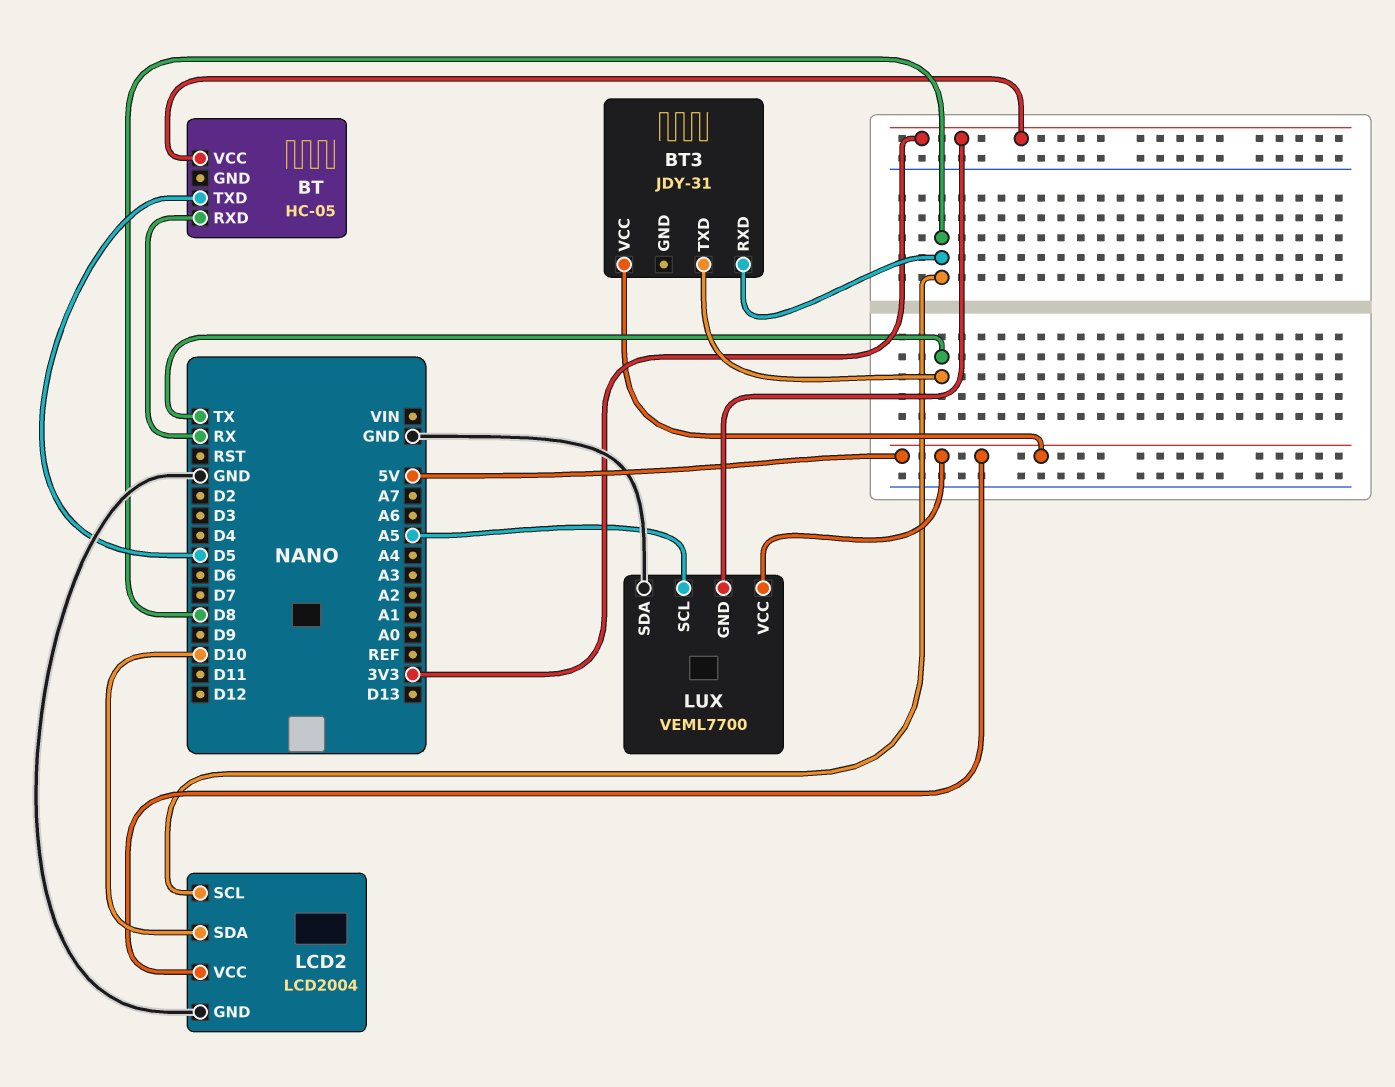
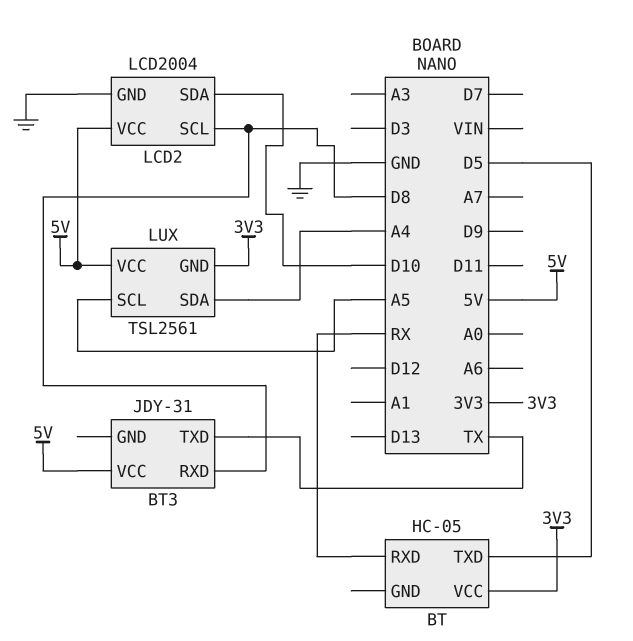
LUX: VEML7700 -> TSL2561
LUX pin SDA: GND -> A4

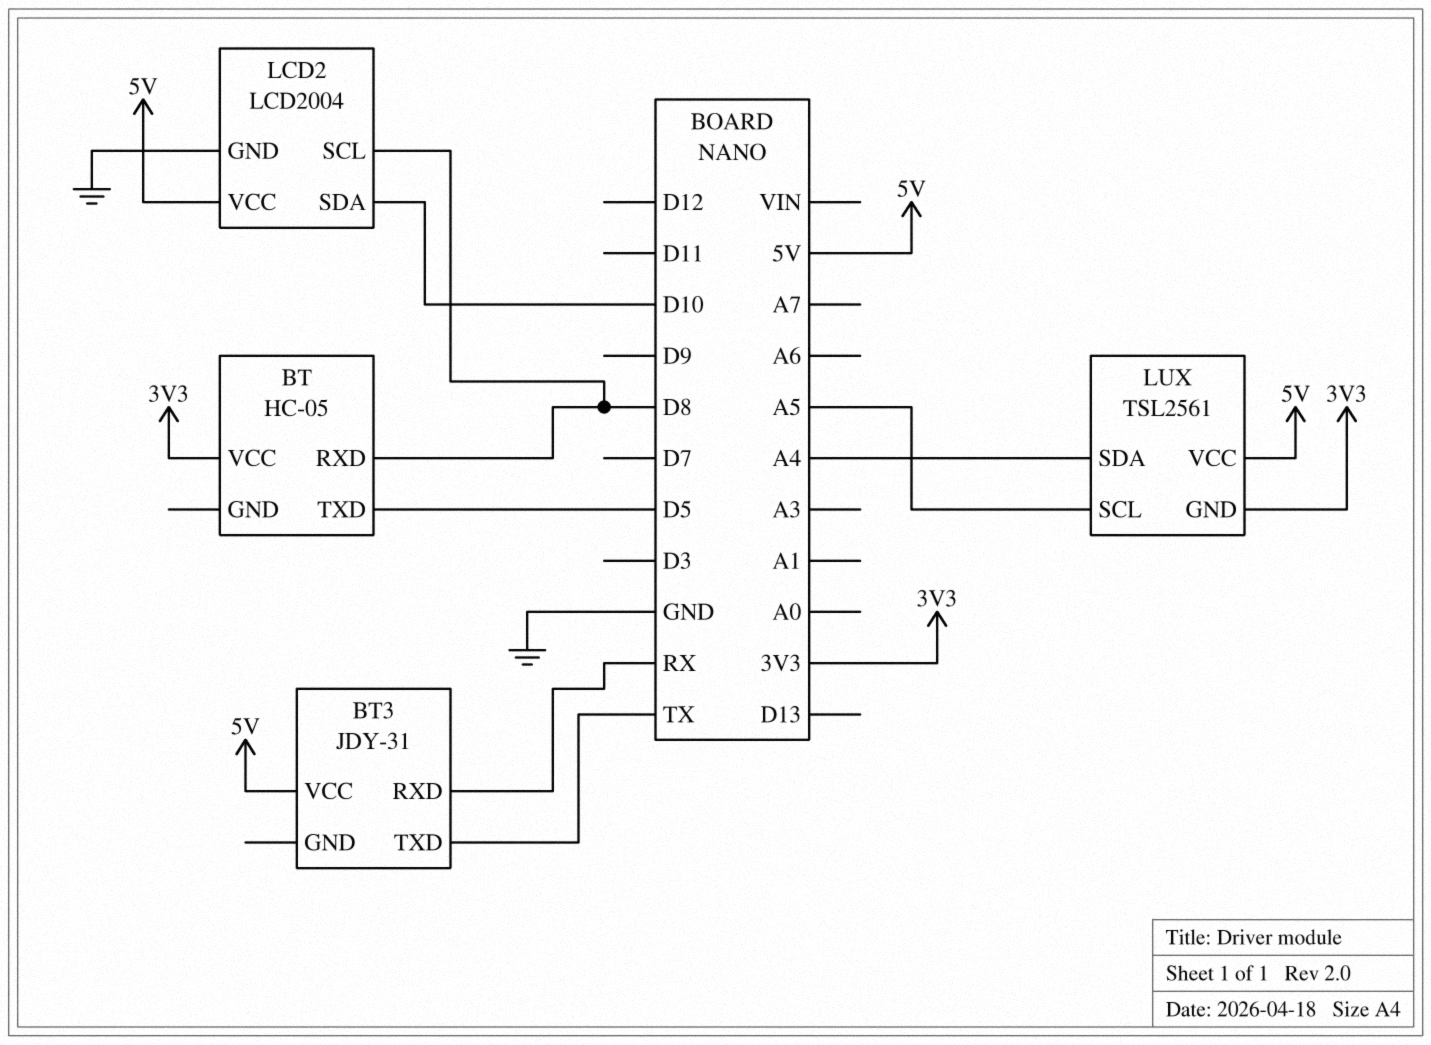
BT pin RXD: RX -> D8
BT3 pin RXD: D8 -> RX

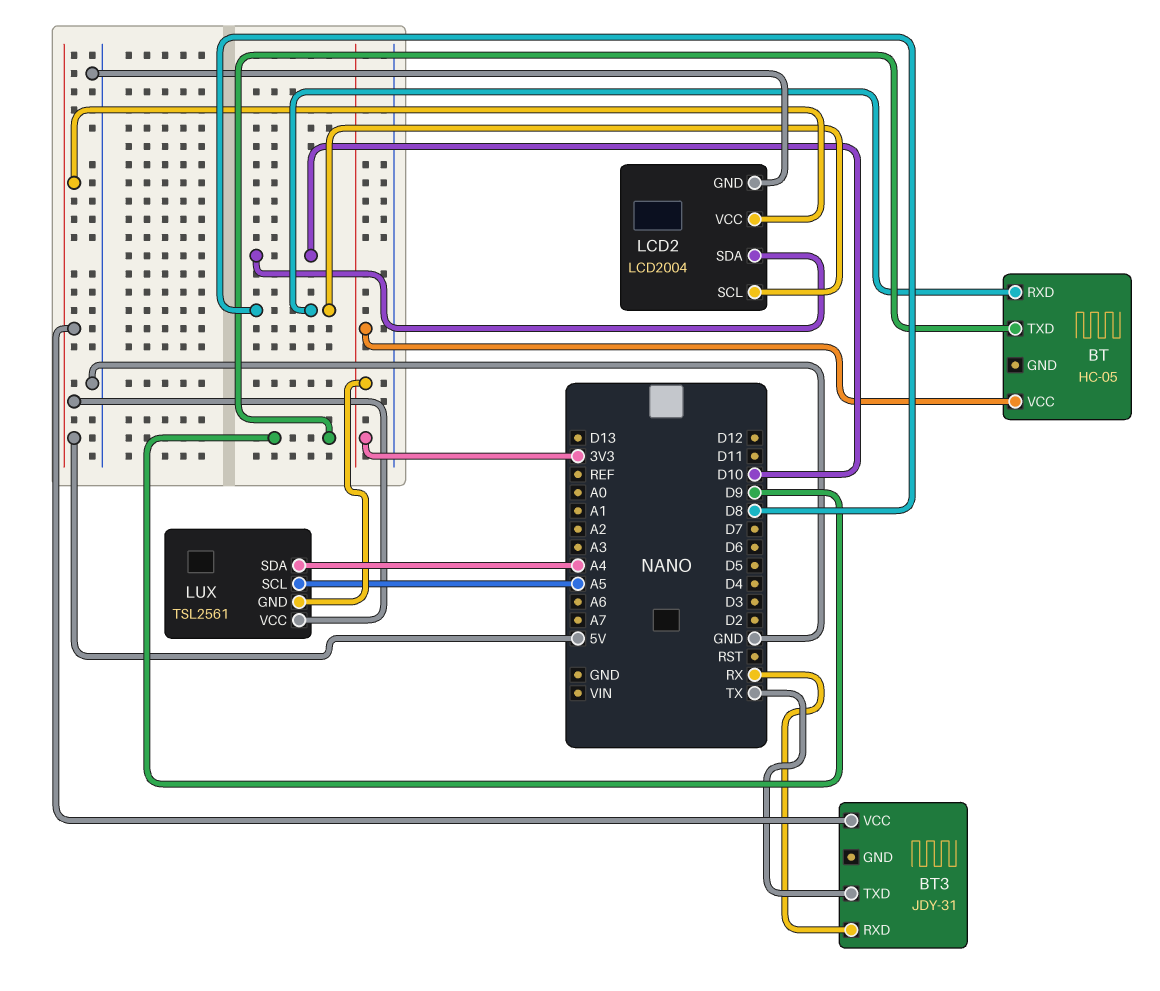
BT pin TXD: D5 -> D9

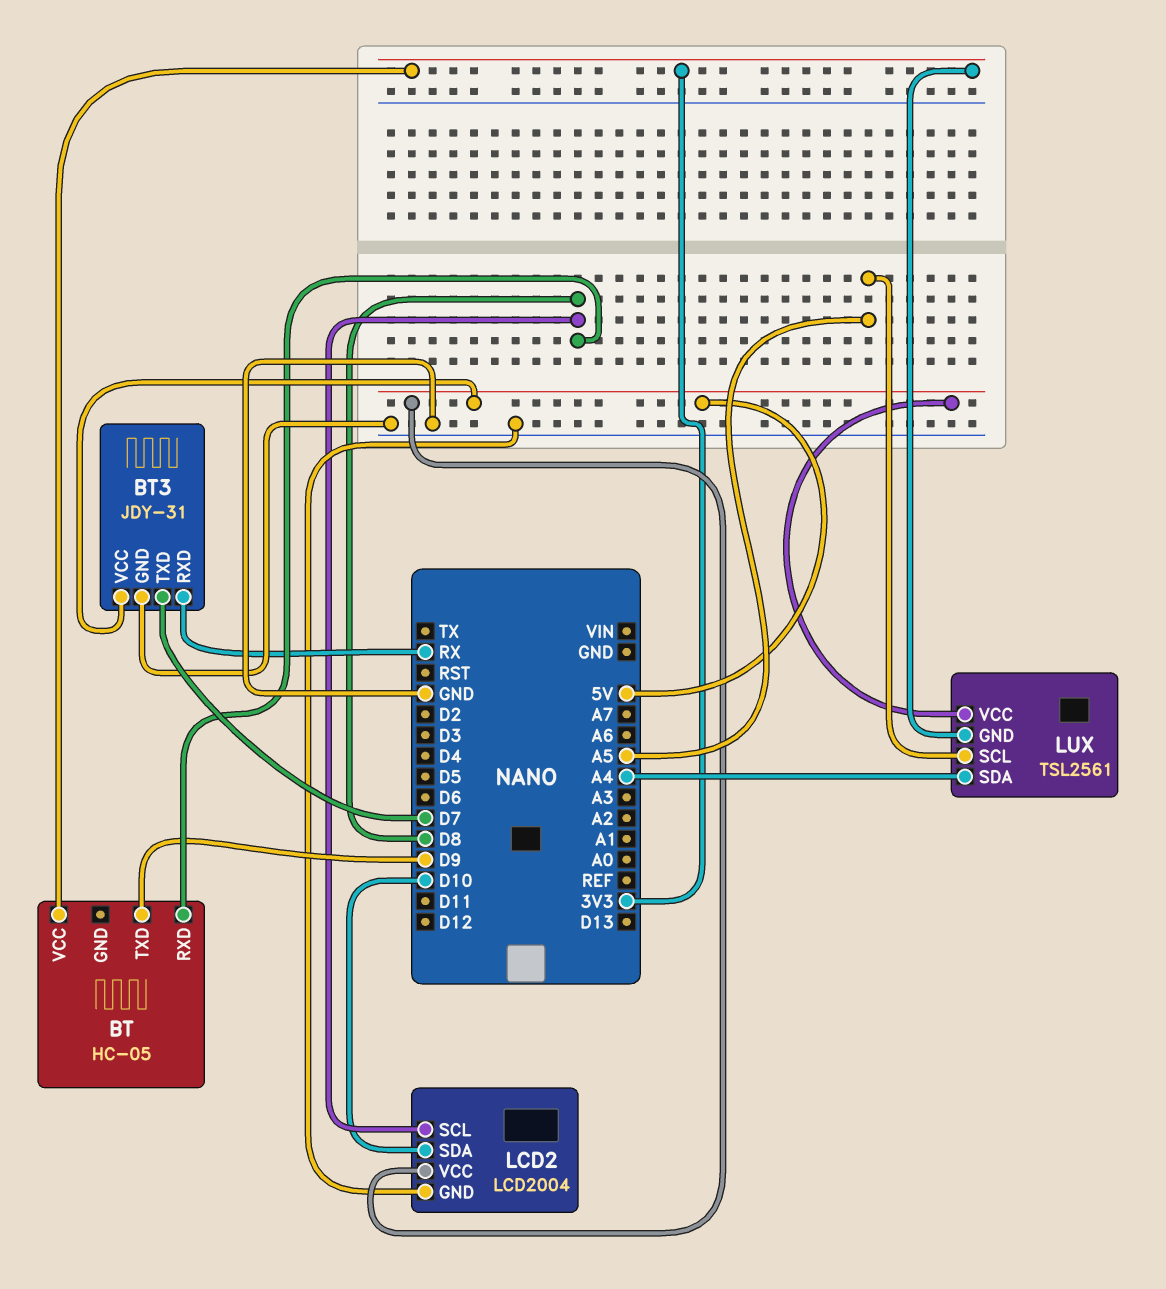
BT3 pin GND: none -> GND
BT3 pin TXD: TX -> D7

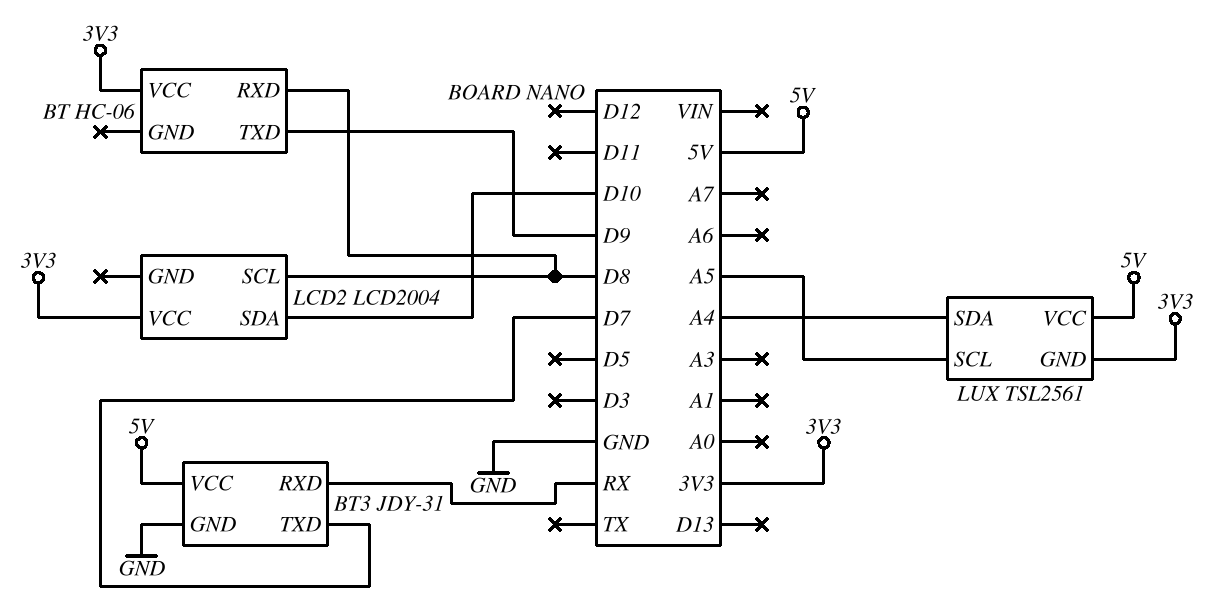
BT: HC-05 -> HC-06
LCD2 pin GND: GND -> none
LCD2 pin VCC: 5V -> 3V3

